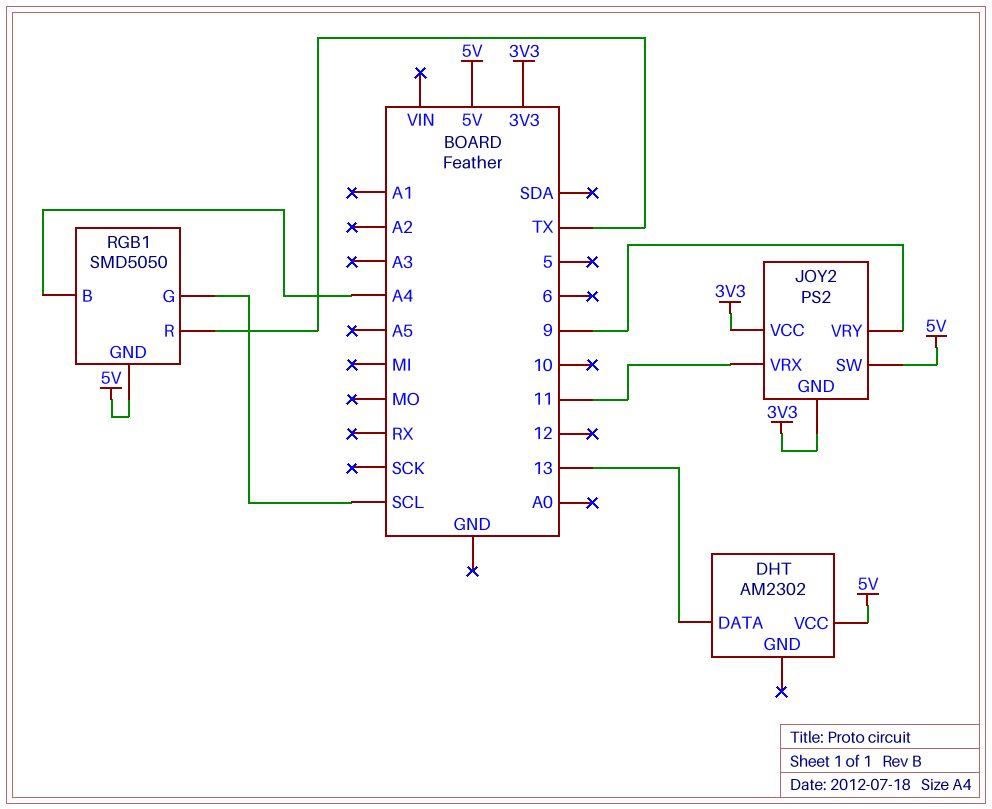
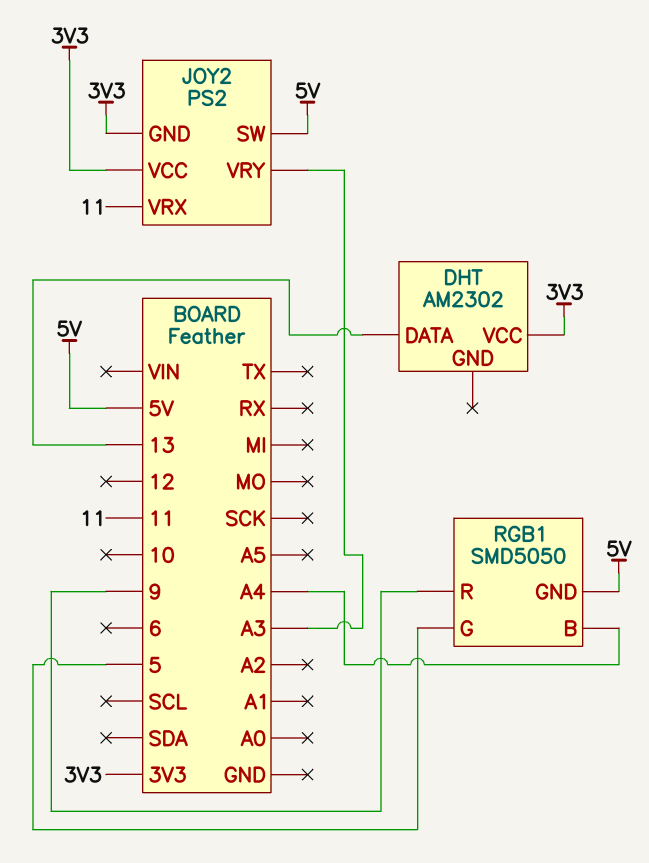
DHT pin VCC: 5V -> 3V3
JOY2 pin VRY: 9 -> A3
RGB1 pin G: SCL -> 5
RGB1 pin R: TX -> 9

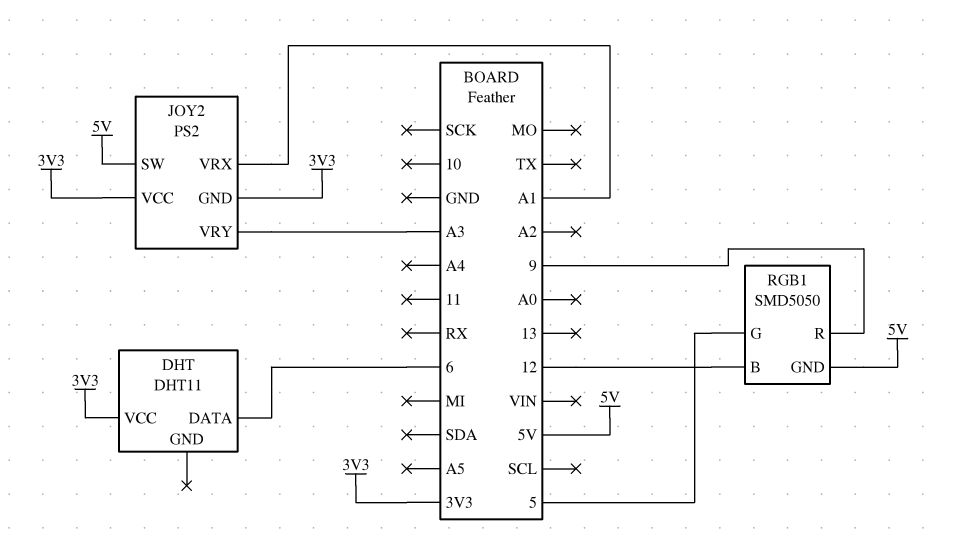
DHT: AM2302 -> DHT11
DHT pin DATA: 13 -> 6
JOY2 pin VRX: 11 -> A1
RGB1 pin B: A4 -> 12

